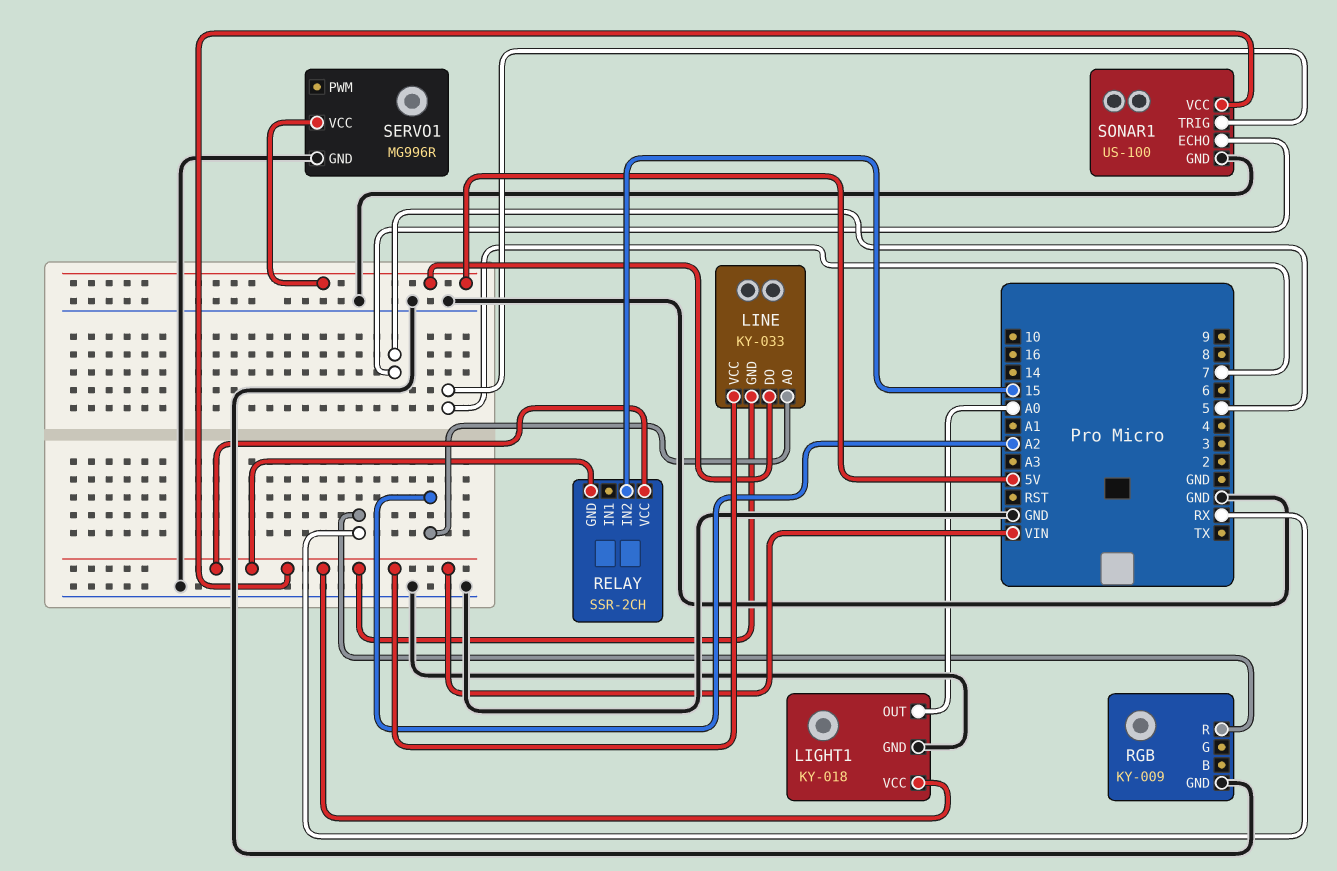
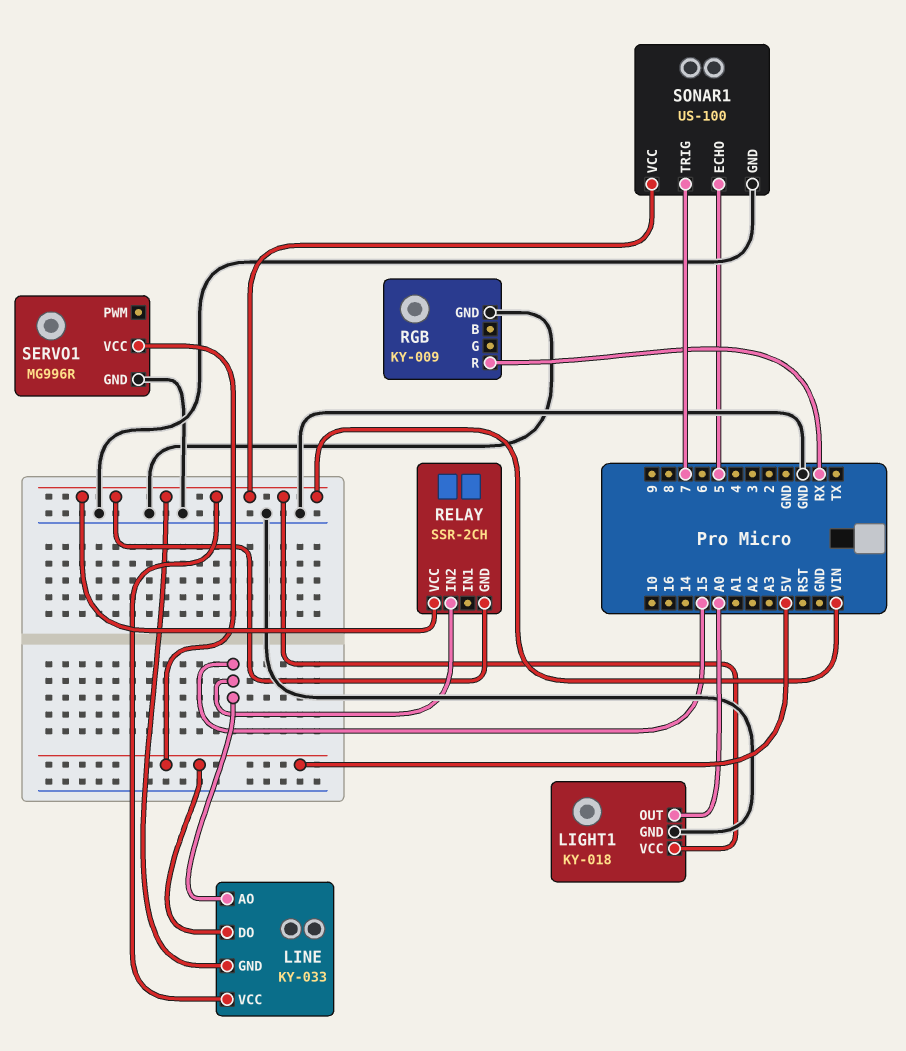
LINE pin AO: A2 -> 15

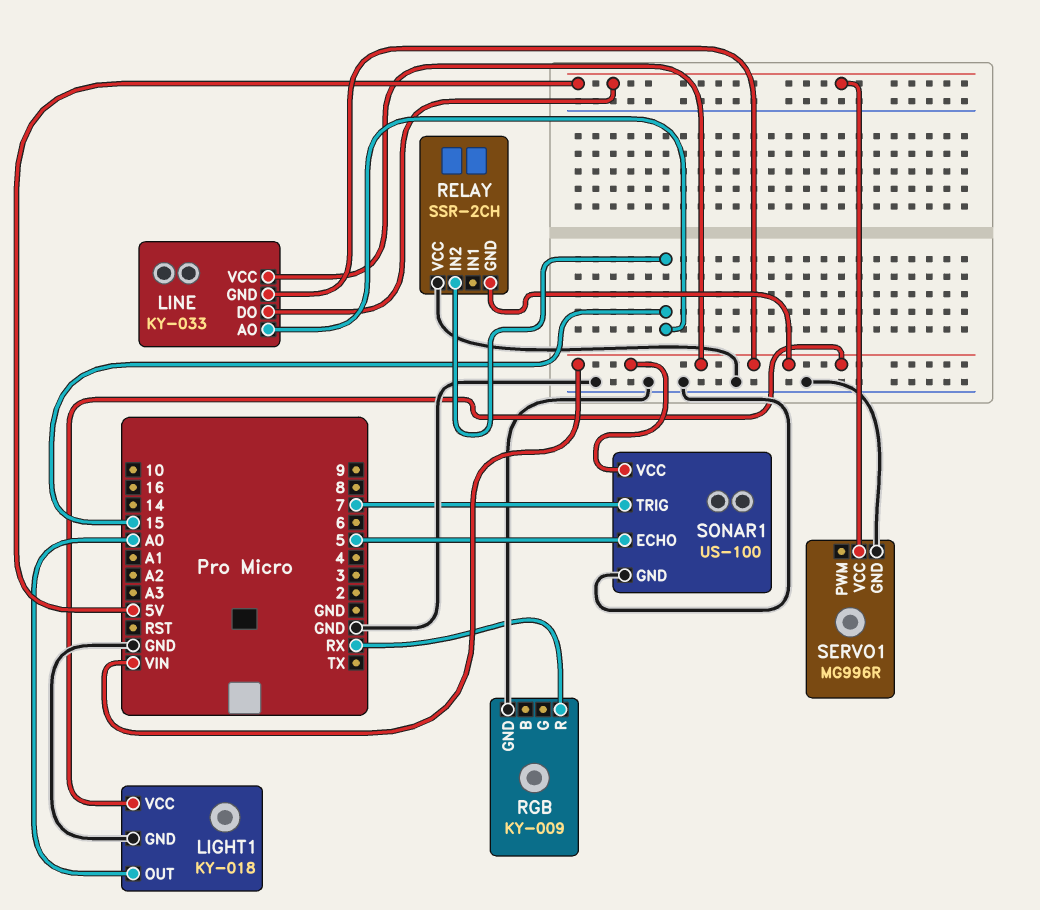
RELAY pin VCC: VIN -> GND

